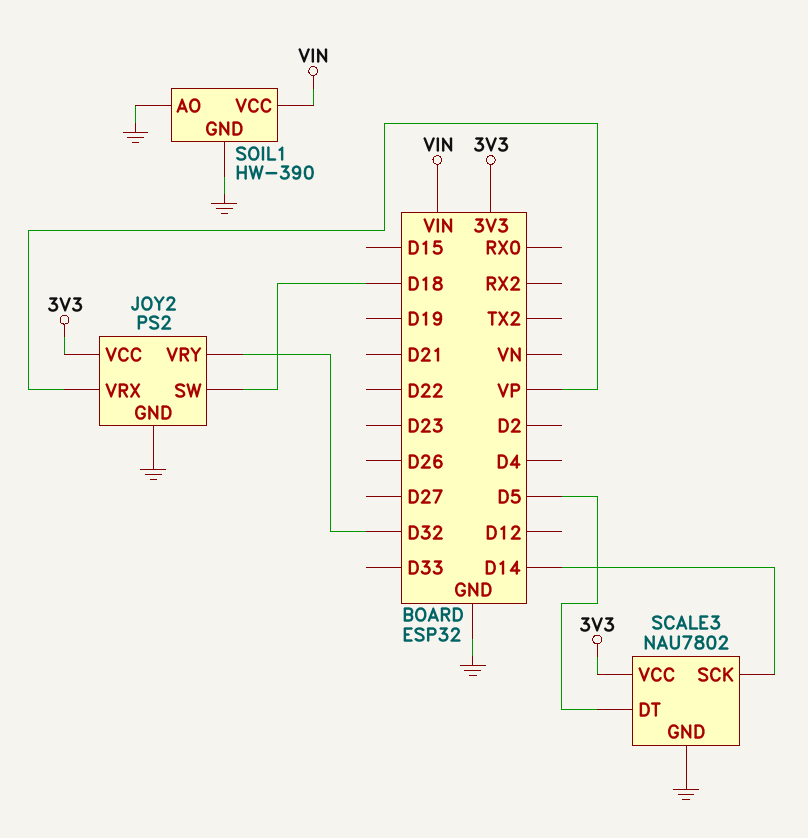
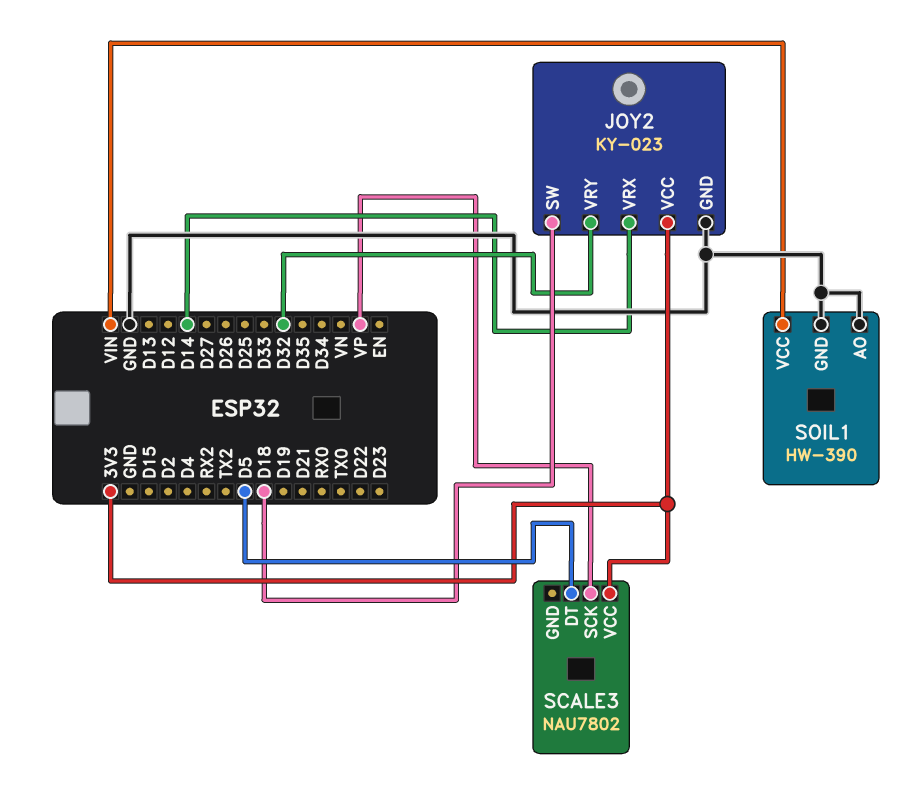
JOY2: PS2 -> KY-023
JOY2 pin VRX: VP -> D14
SCALE3 pin GND: GND -> none
SCALE3 pin SCK: D14 -> VP

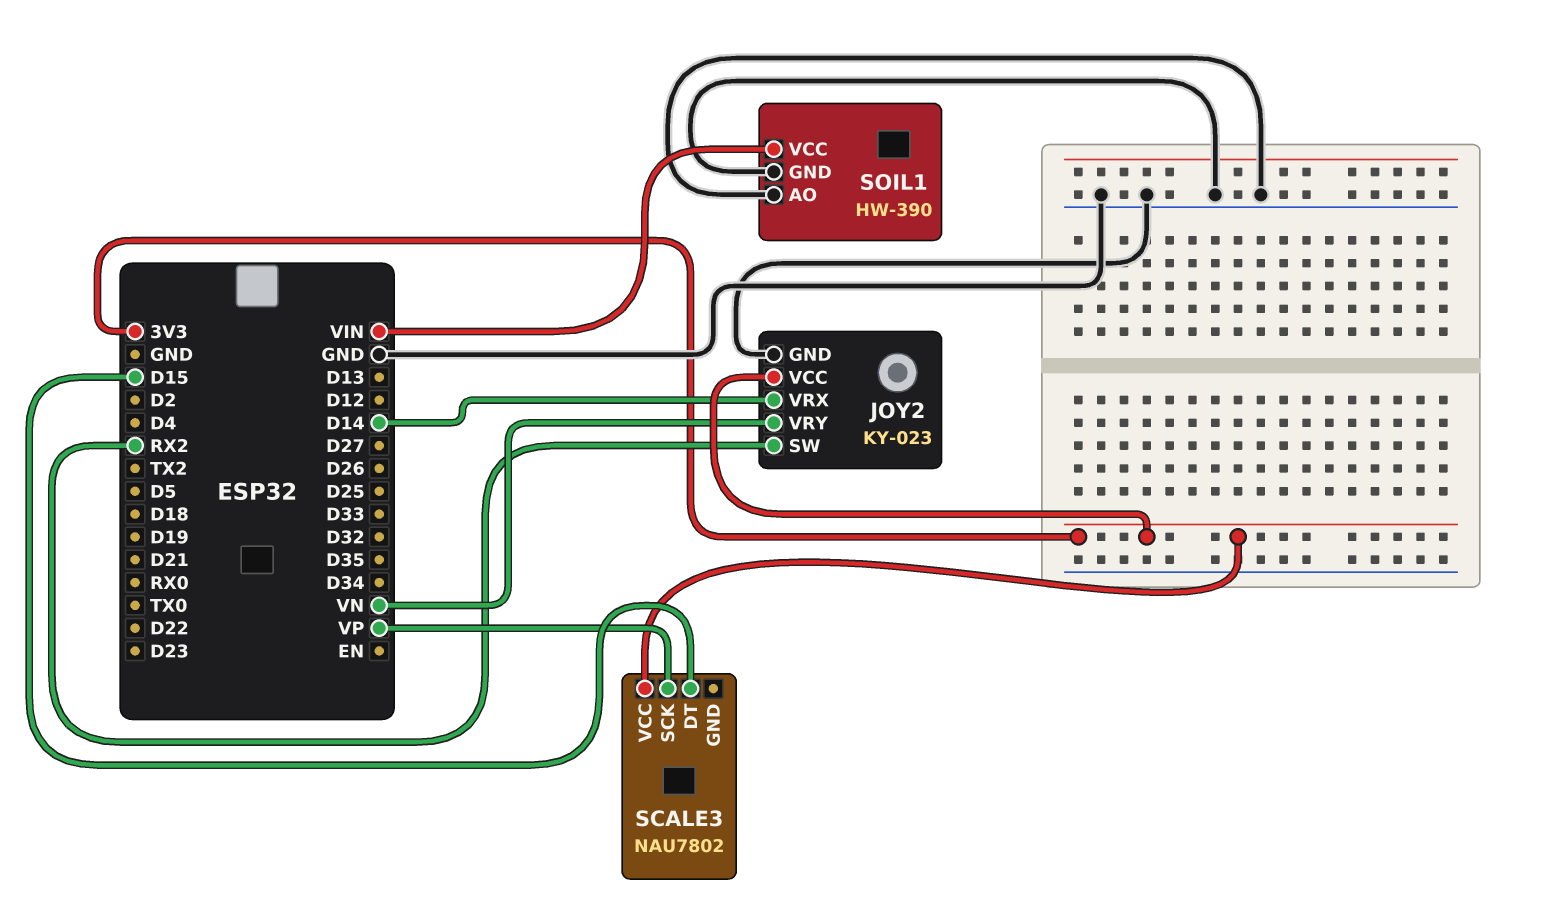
JOY2 pin SW: D18 -> RX2
JOY2 pin VRY: D32 -> VN
SCALE3 pin DT: D5 -> D15

